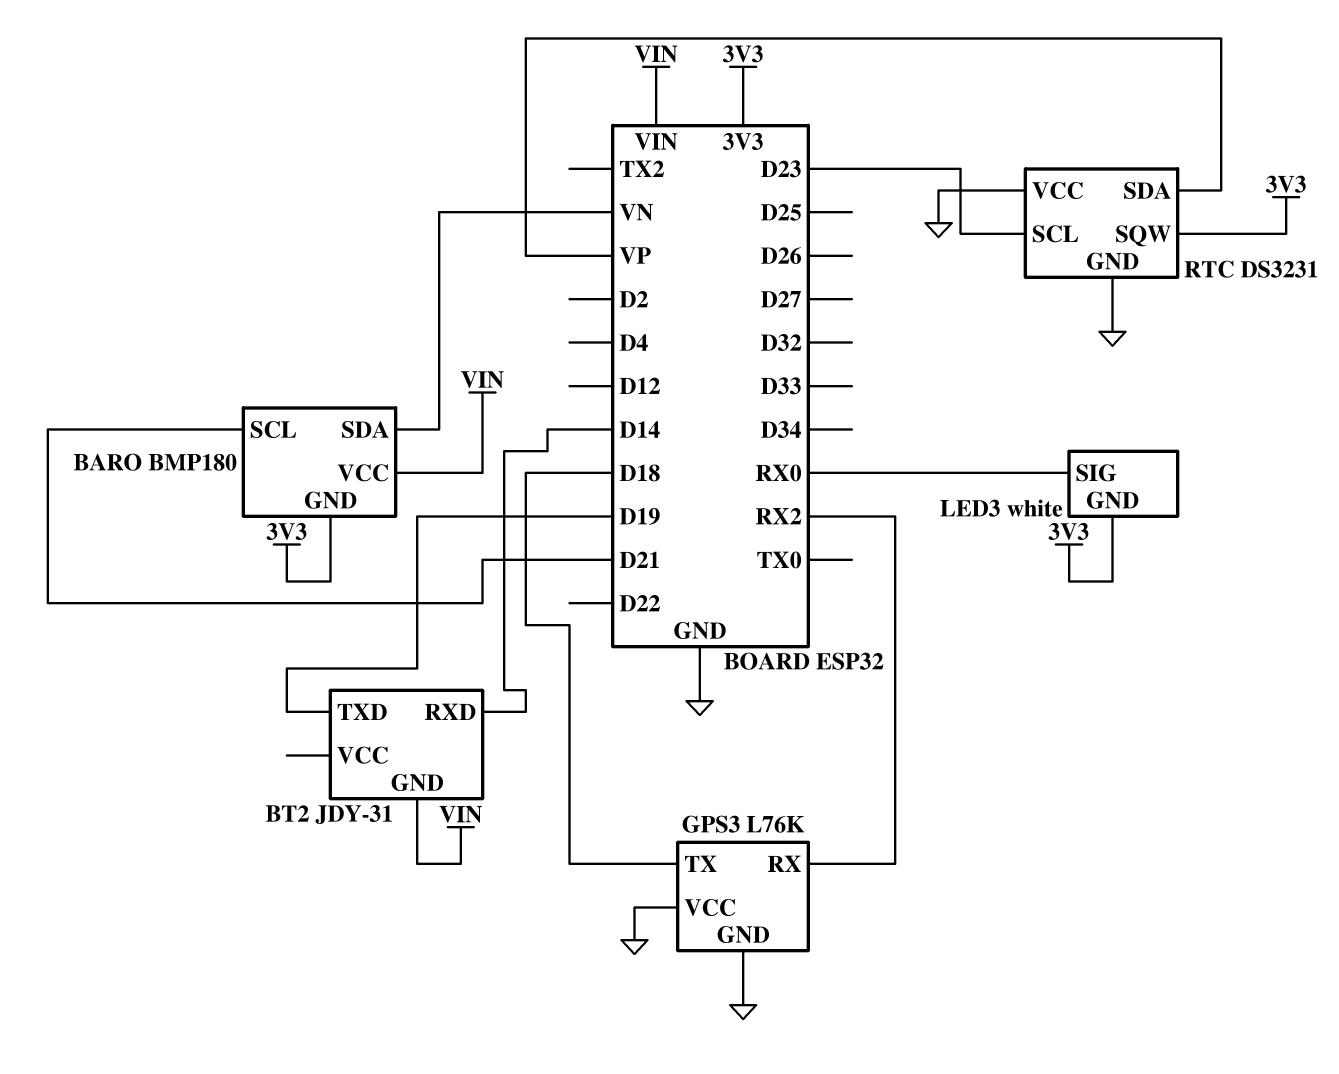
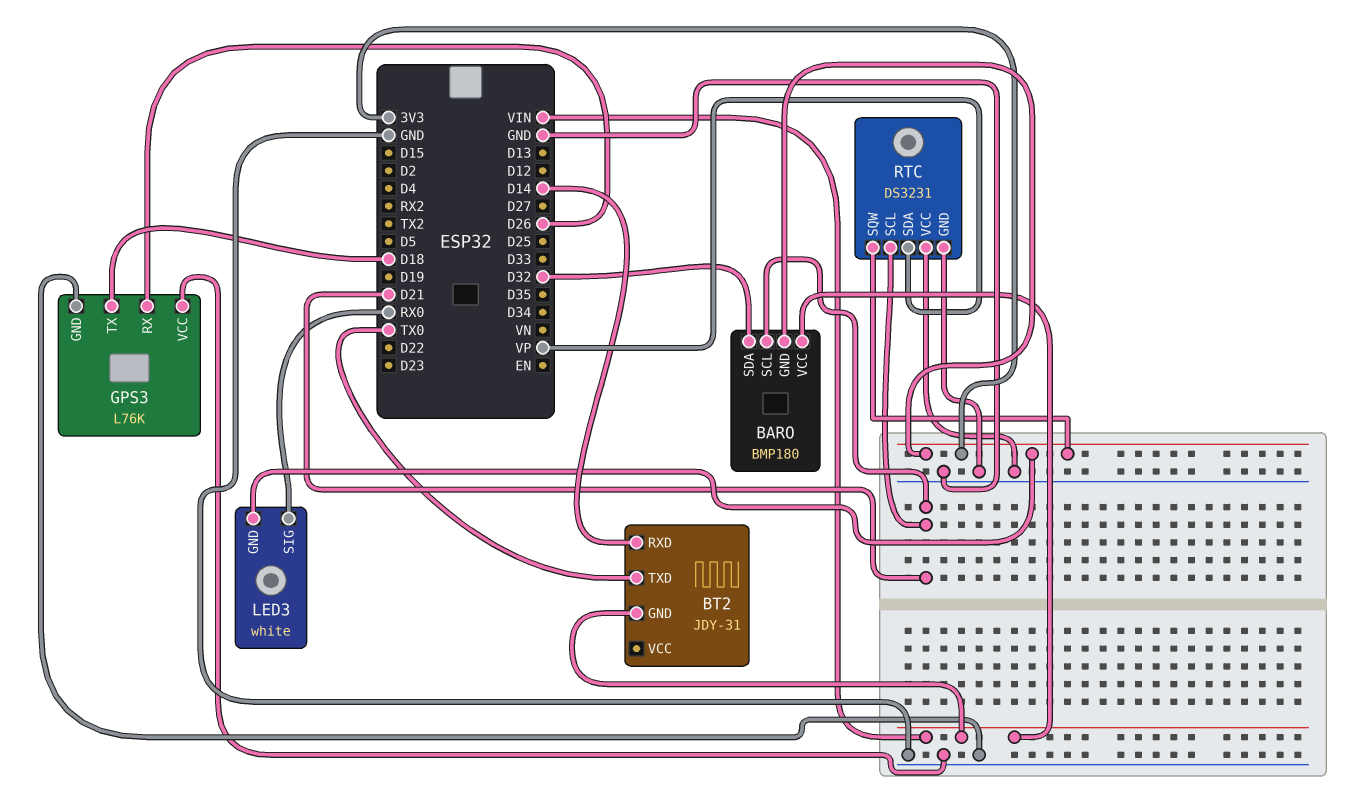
BARO pin SDA: VN -> D32
BT2 pin TXD: D19 -> TX0
GPS3 pin RX: RX2 -> D26
RTC pin SCL: D23 -> D21

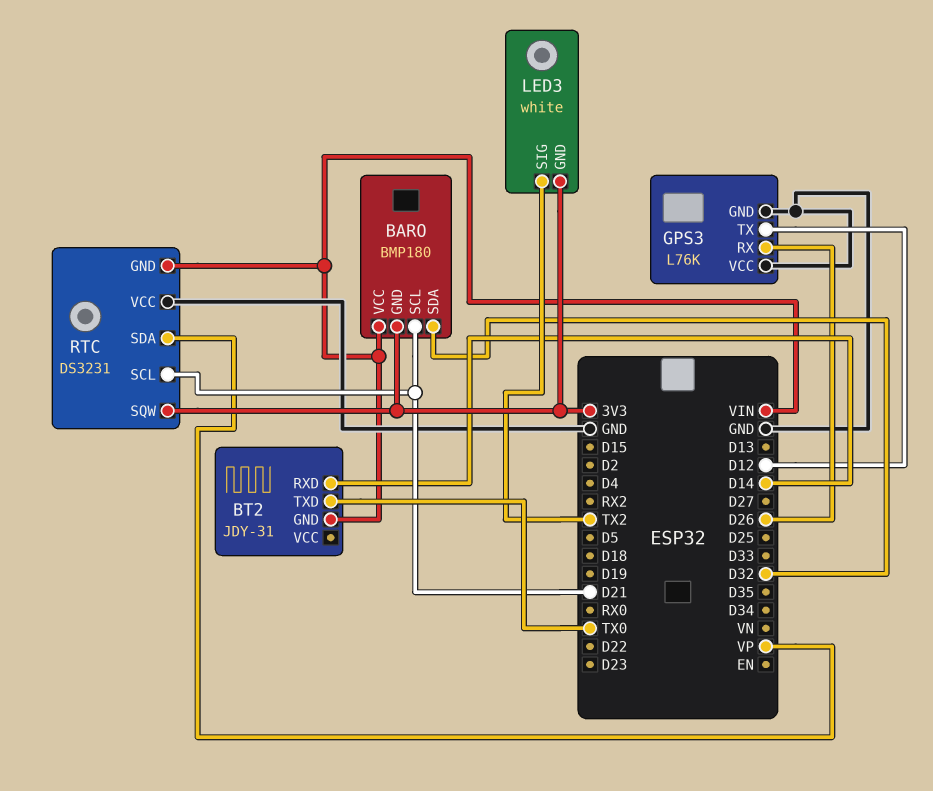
GPS3 pin TX: D18 -> D12
LED3 pin SIG: RX0 -> TX2
RTC pin GND: GND -> VIN

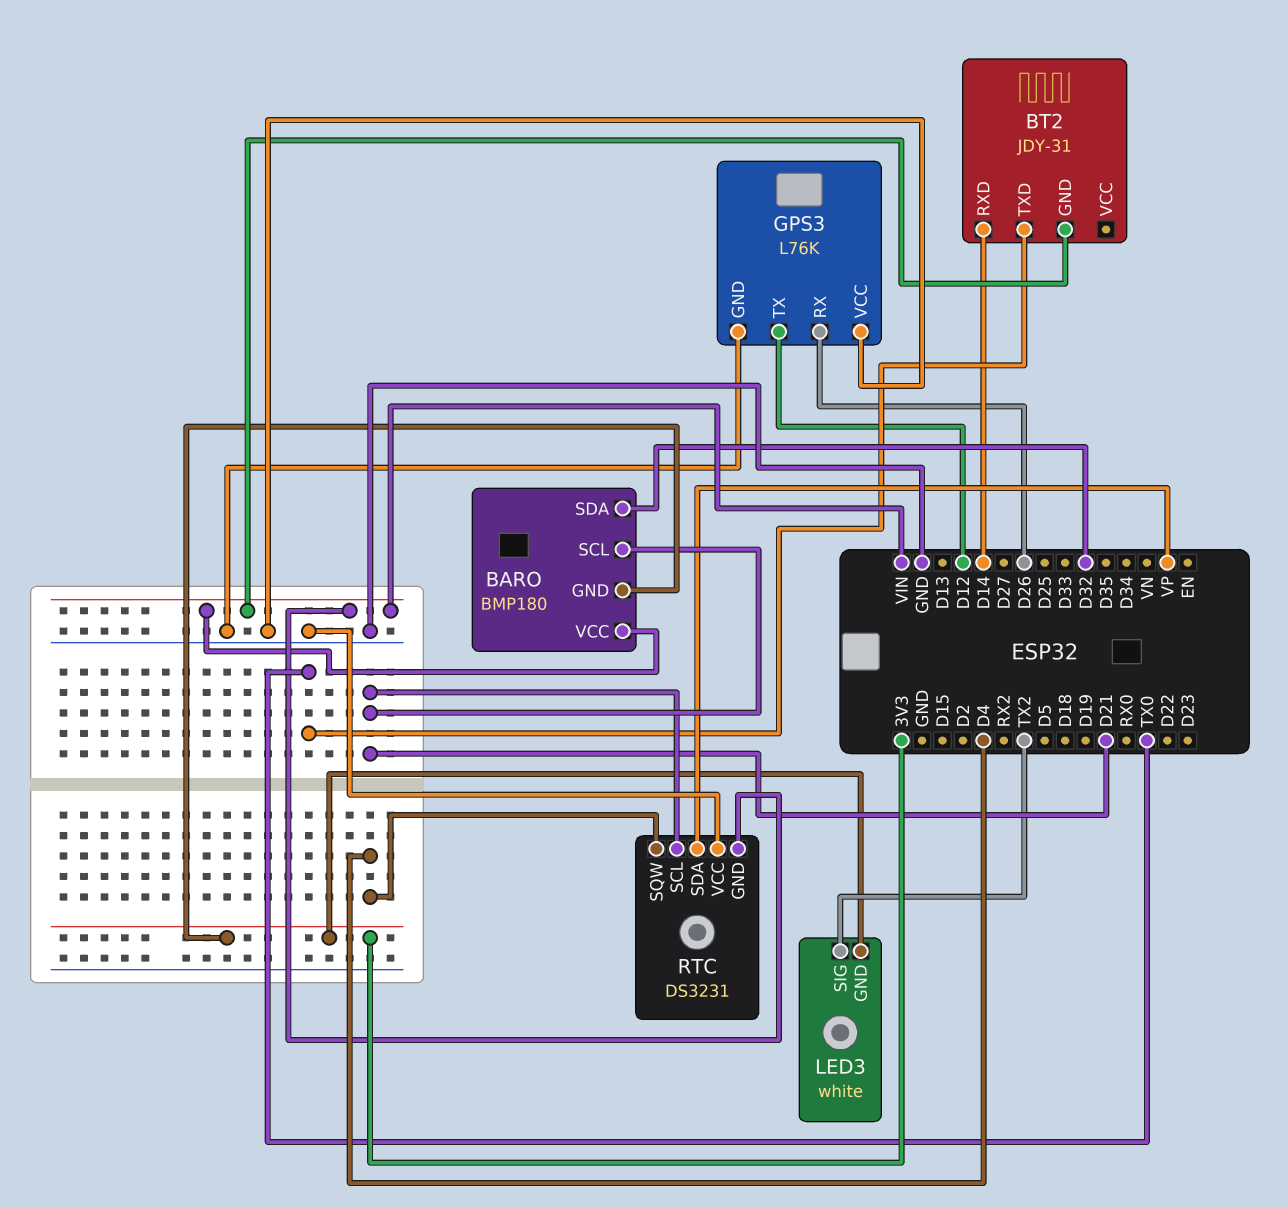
RTC pin SQW: 3V3 -> D4

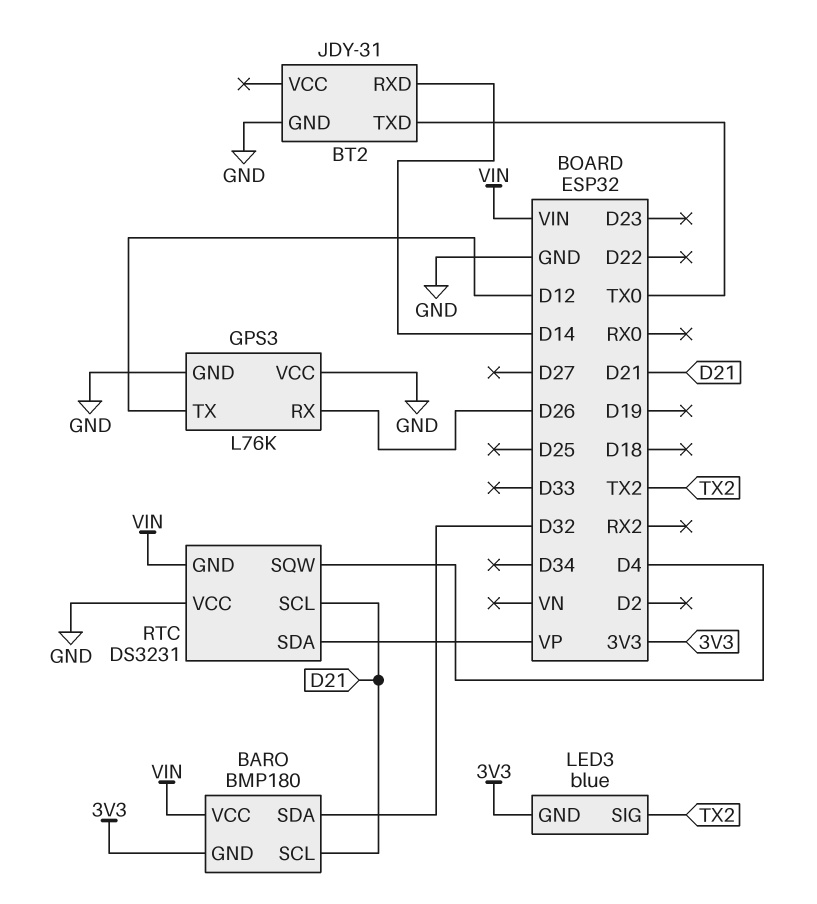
BT2 pin GND: VIN -> GND
LED3: white -> blue

